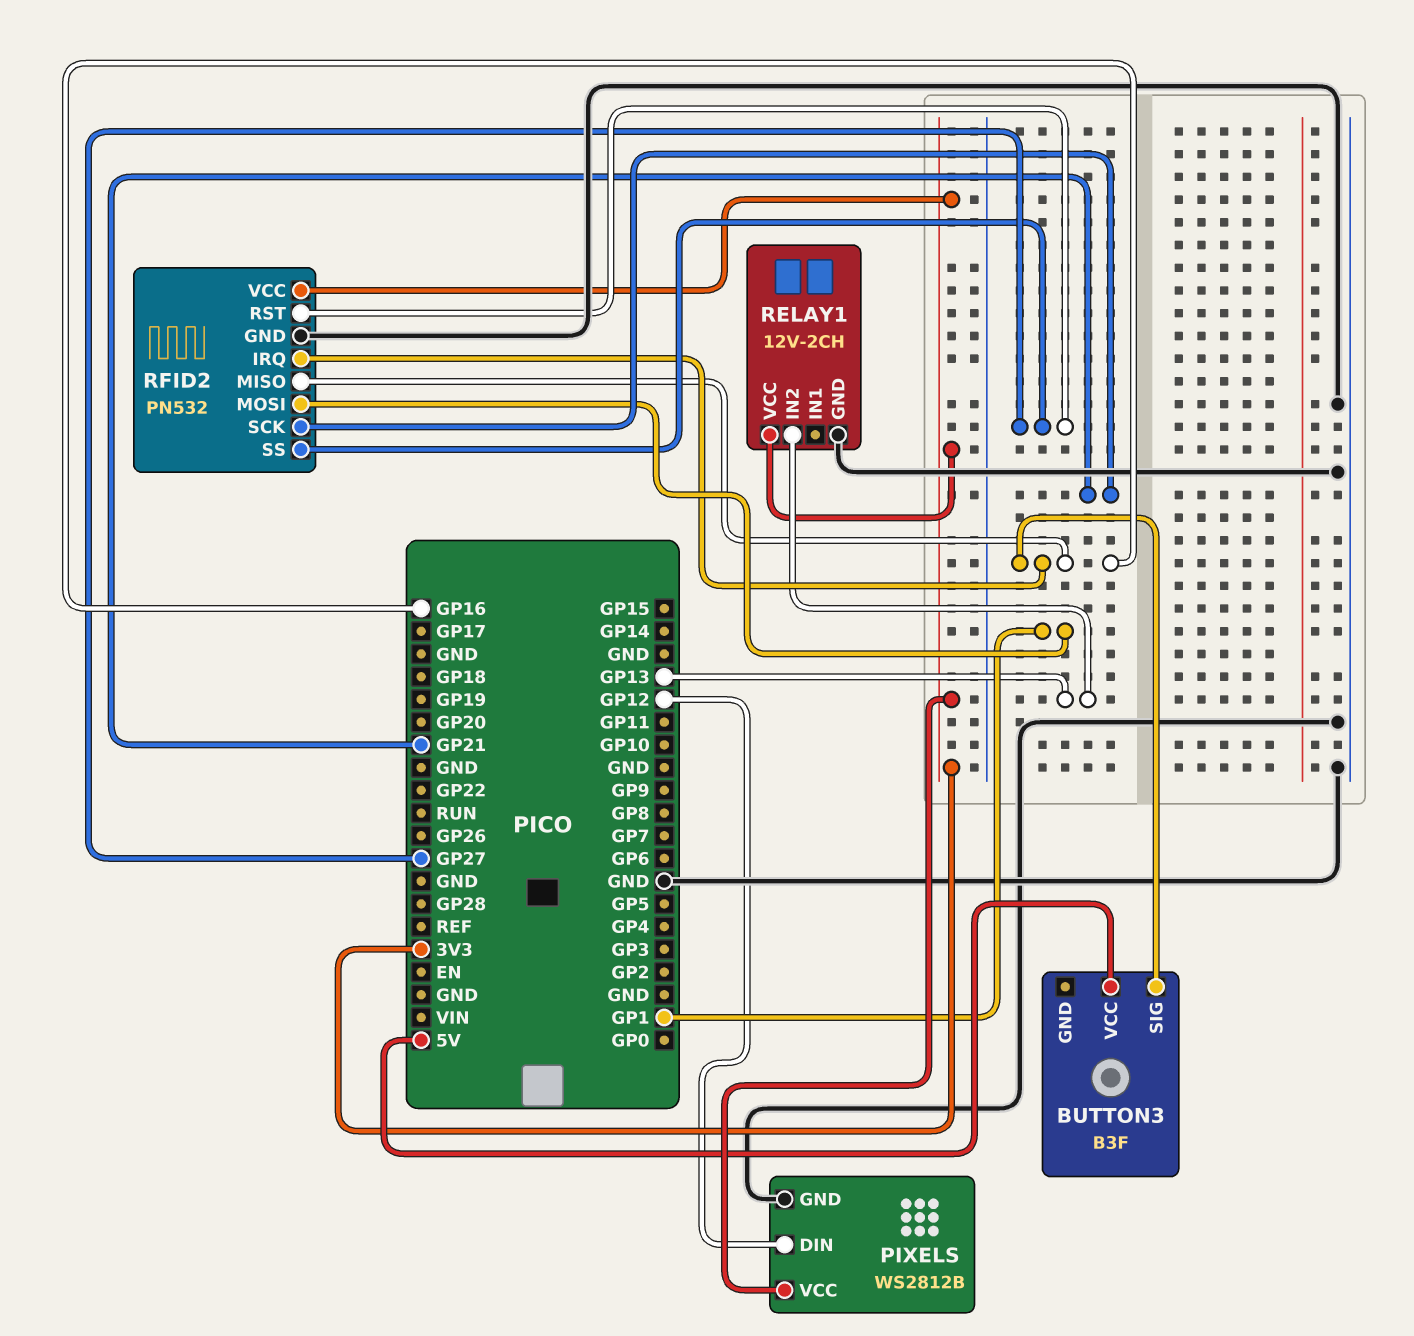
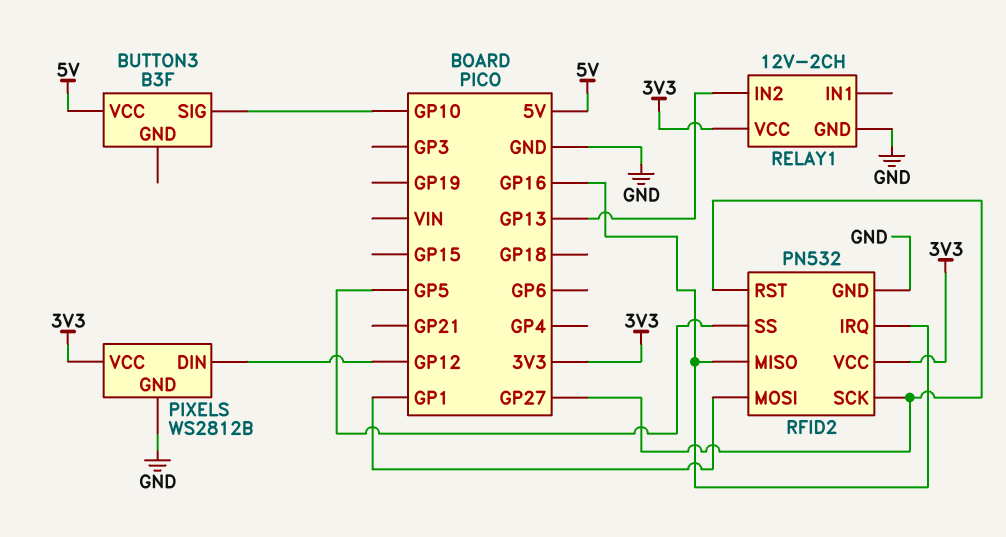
BUTTON3 pin SIG: GP16 -> GP10
RFID2 pin SCK: GP21 -> GP27
RFID2 pin SS: GP27 -> GP5

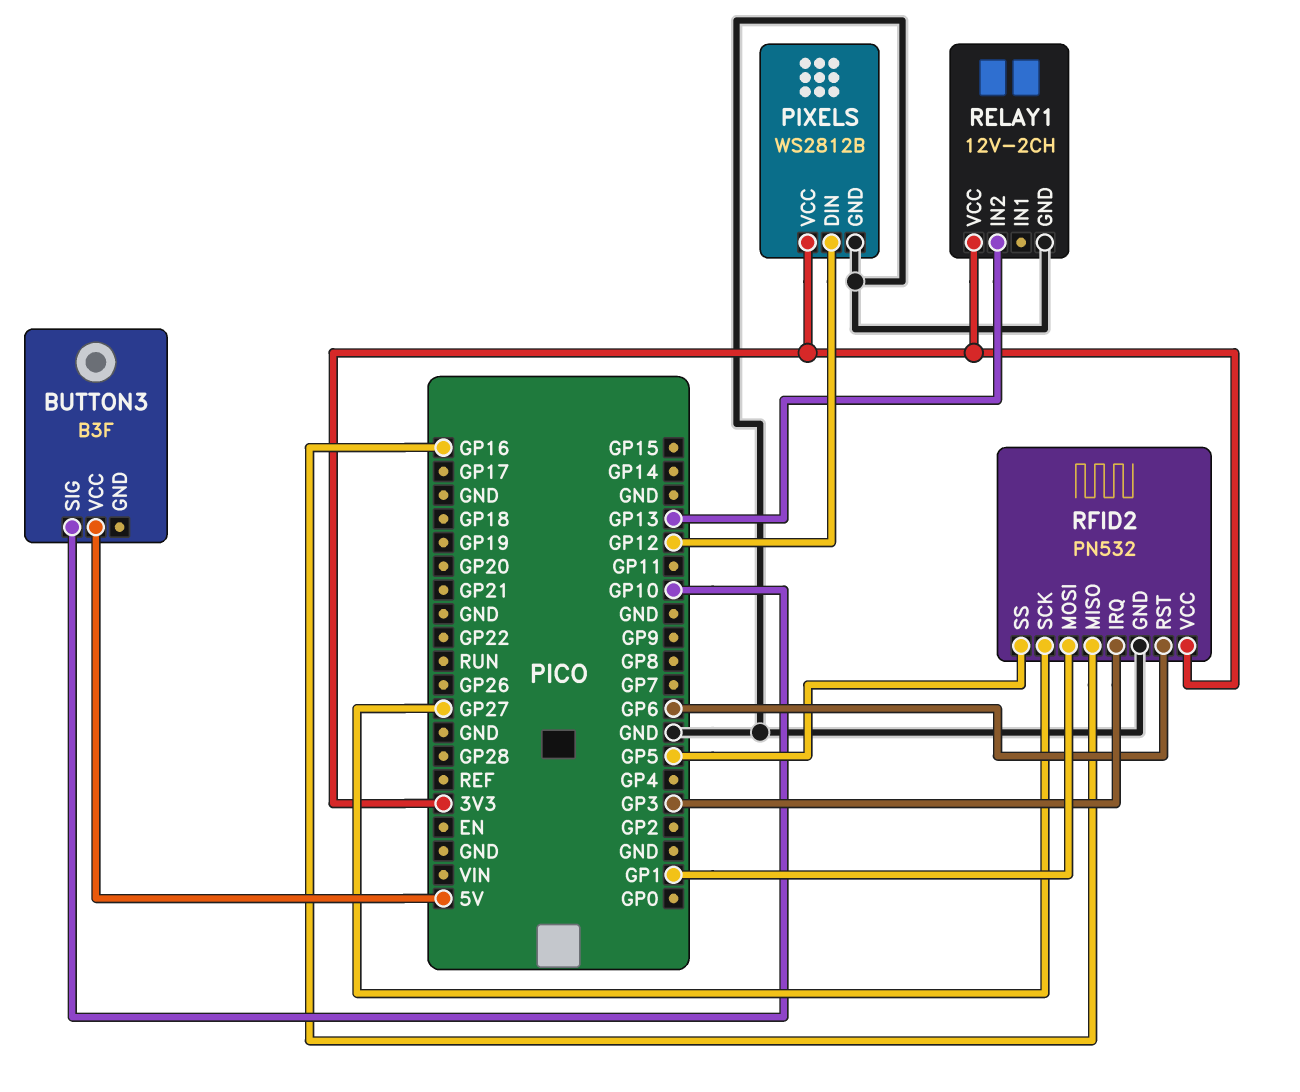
RFID2 pin IRQ: GP16 -> GP3
RFID2 pin RST: GP27 -> GP6

